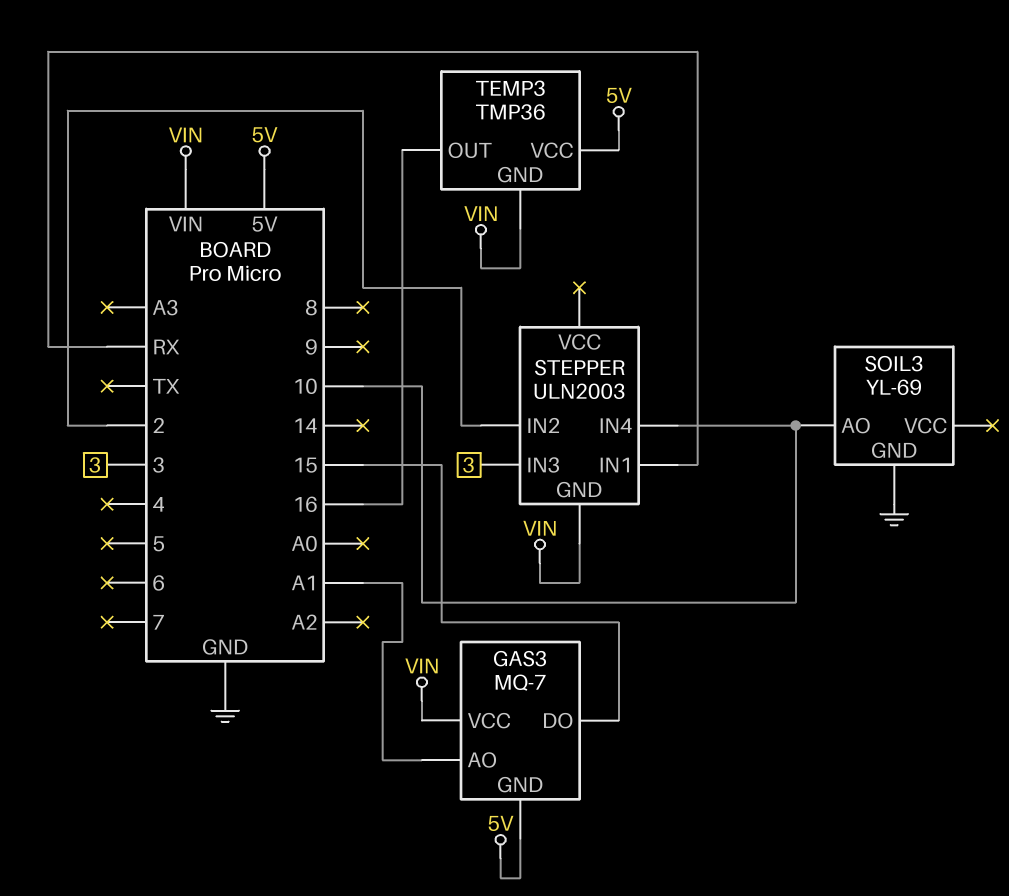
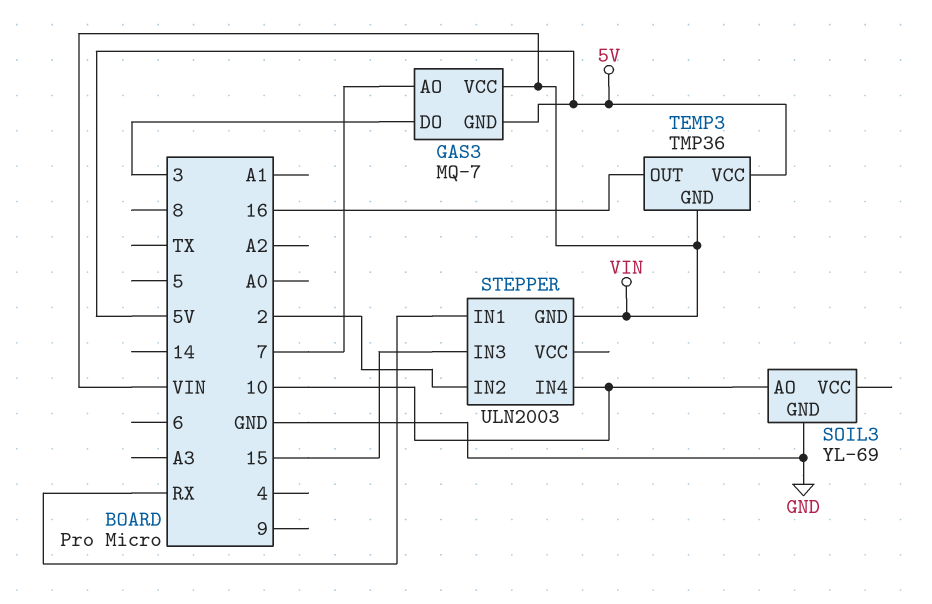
GAS3 pin AO: A1 -> 7
GAS3 pin DO: 15 -> 3
STEPPER pin IN3: 3 -> 15

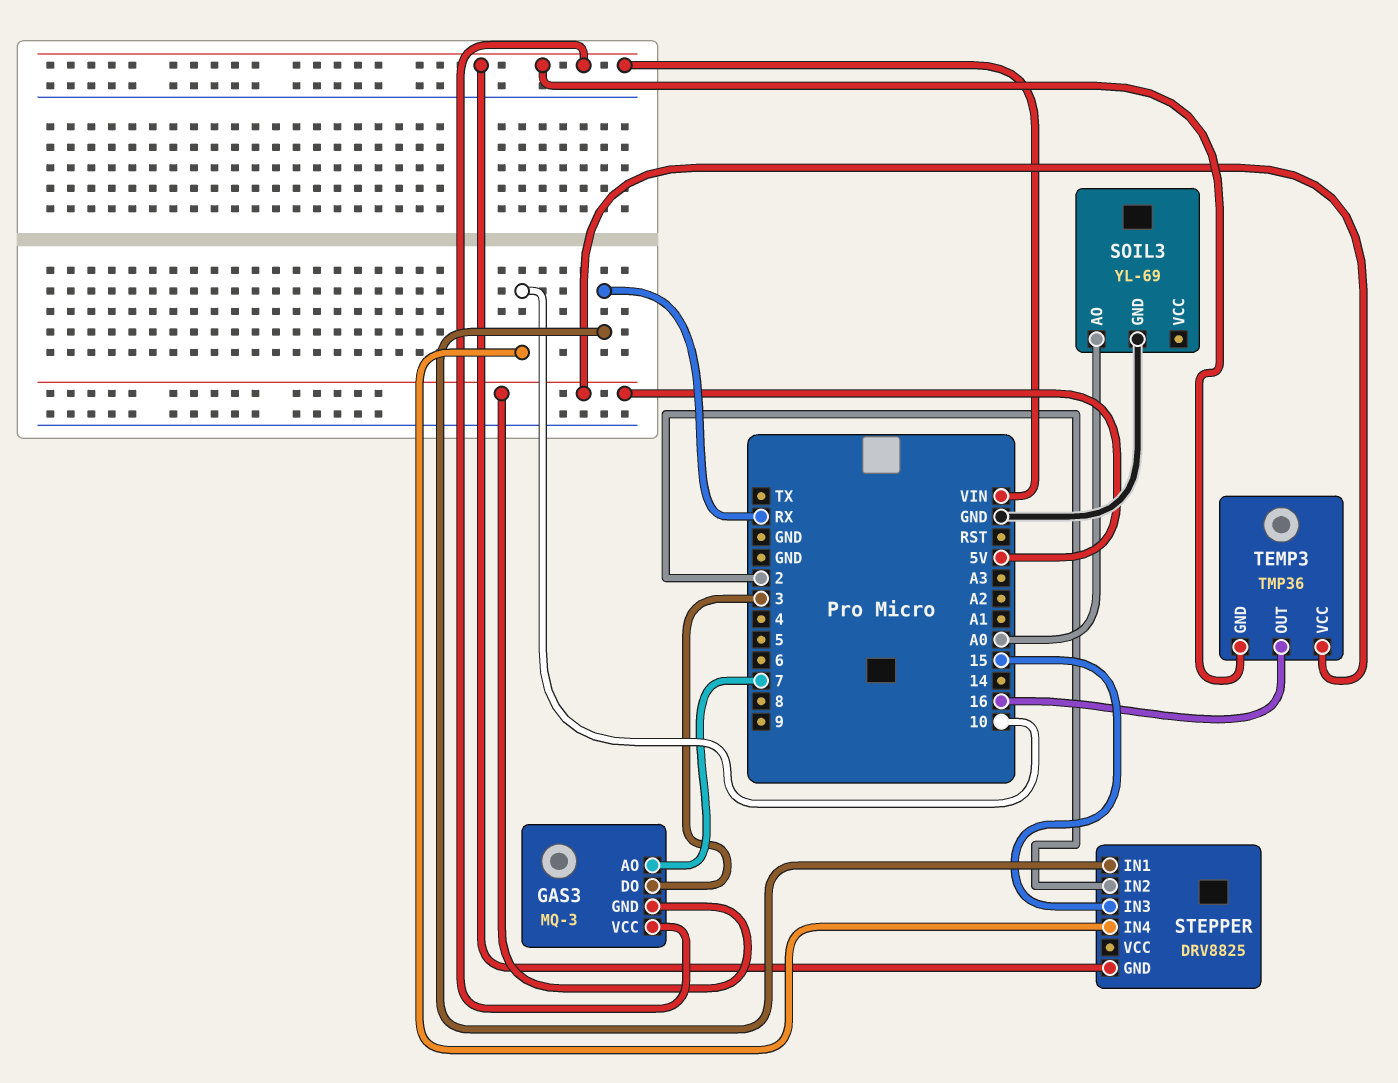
GAS3: MQ-7 -> MQ-3
SOIL3 pin AO: 10 -> A0
STEPPER: ULN2003 -> DRV8825

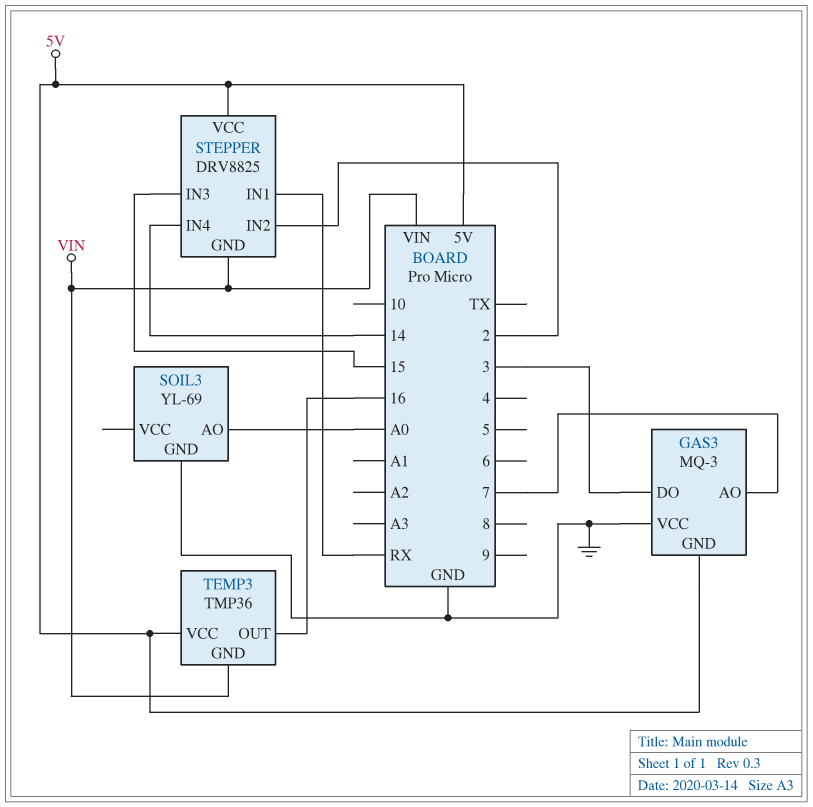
GAS3 pin VCC: VIN -> GND
STEPPER pin IN4: 10 -> 14
STEPPER pin VCC: none -> 5V

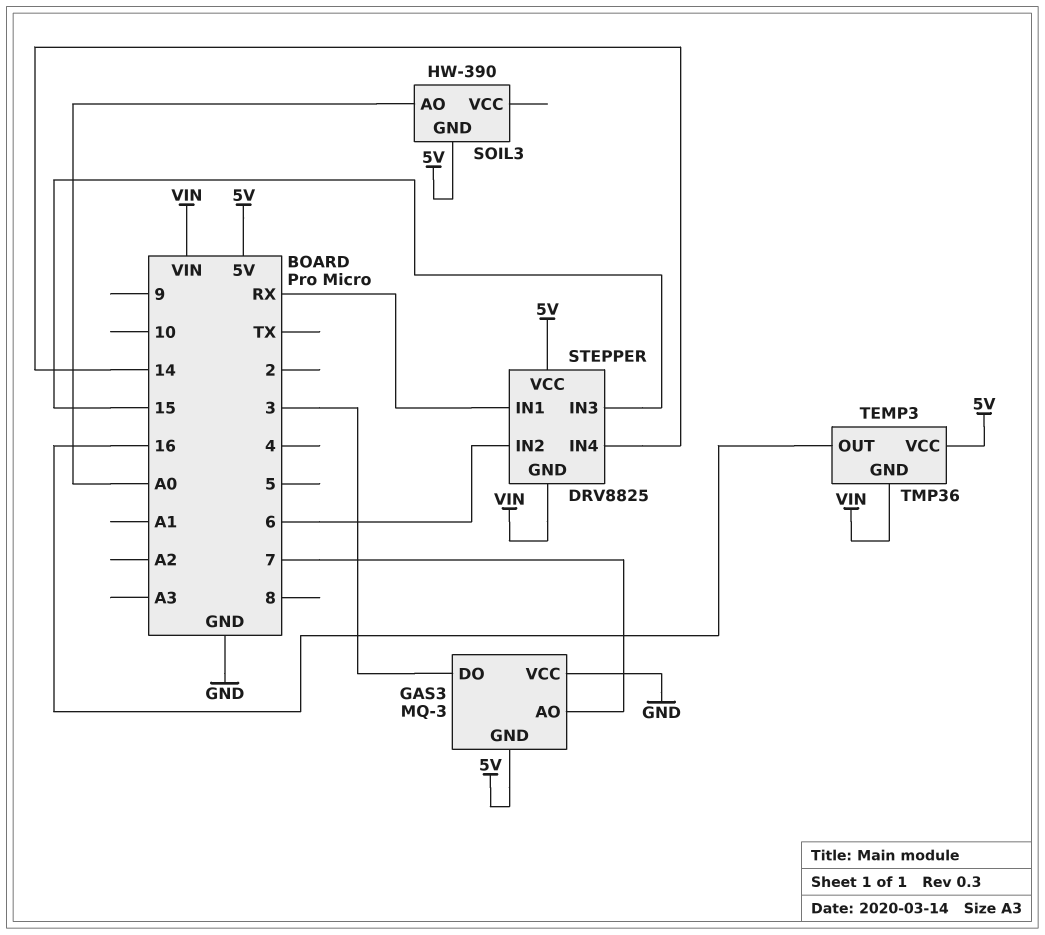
SOIL3: YL-69 -> HW-390
SOIL3 pin GND: GND -> 5V
STEPPER pin IN2: 2 -> 6

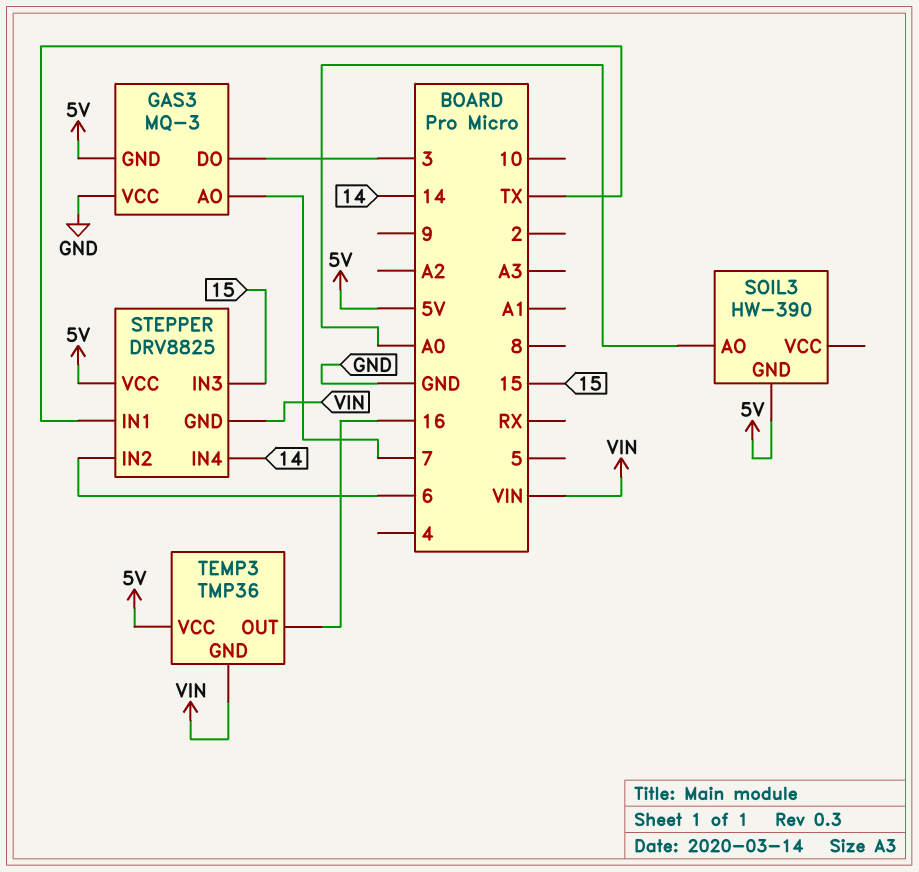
STEPPER pin IN1: RX -> TX

